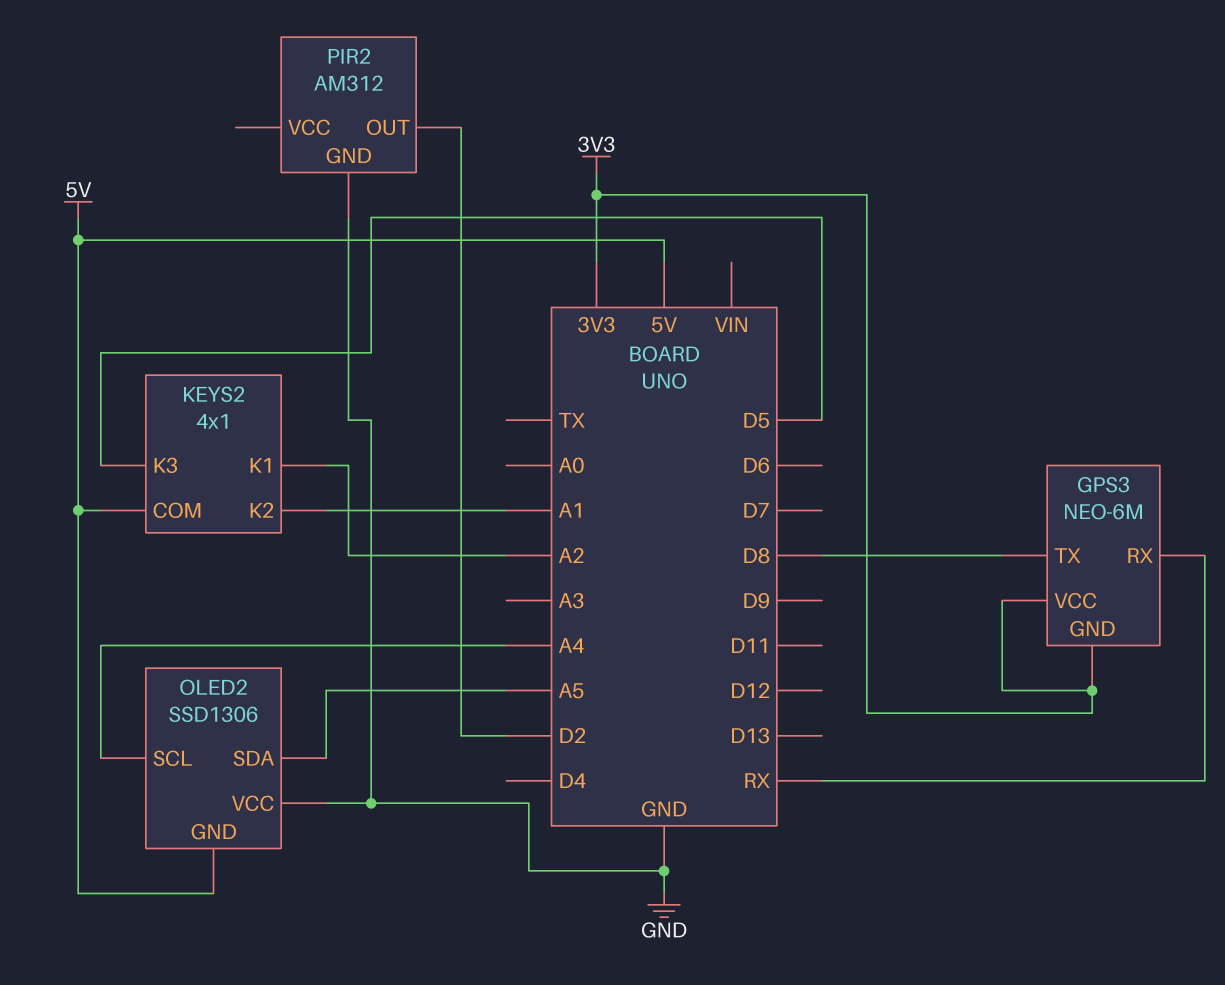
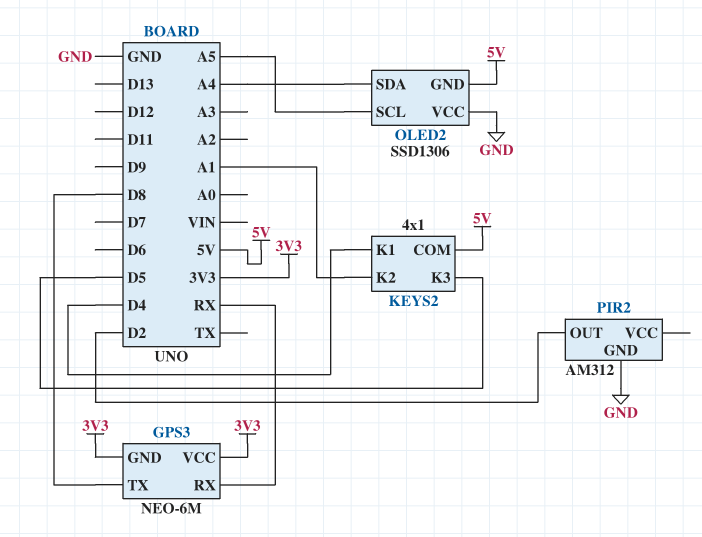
KEYS2 pin K1: A2 -> D4
OLED2 pin SCL: A4 -> A5
OLED2 pin SDA: A5 -> A4

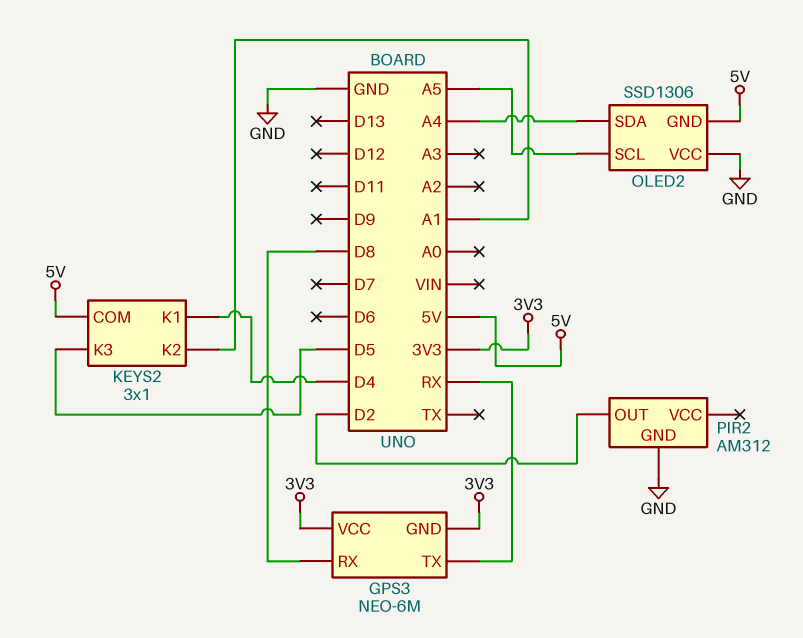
GPS3 pin RX: RX -> D8
GPS3 pin TX: D8 -> RX
KEYS2: 4x1 -> 3x1

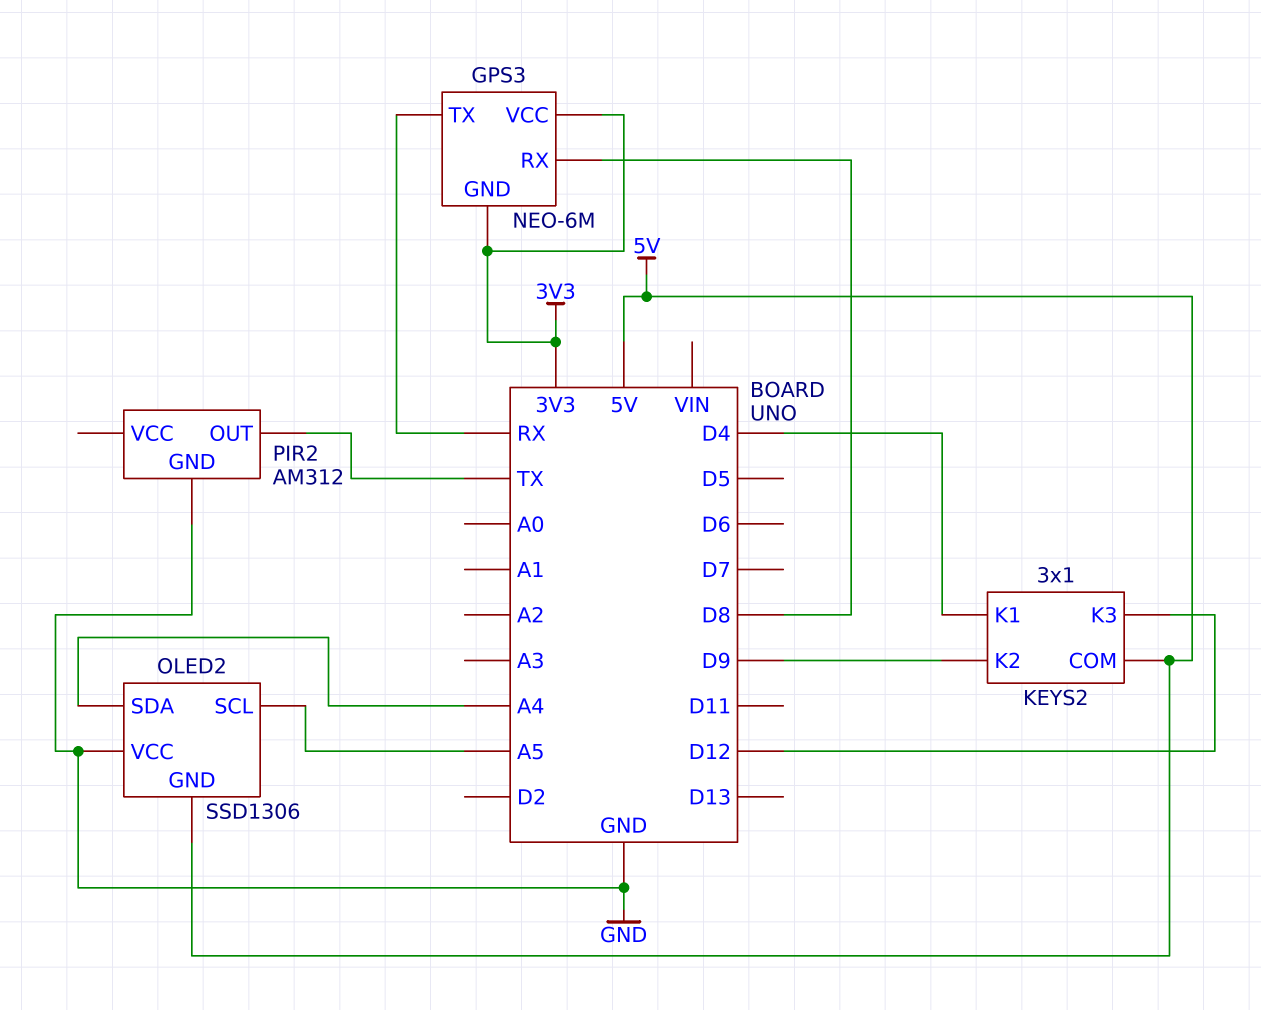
KEYS2 pin K2: A1 -> D9
KEYS2 pin K3: D5 -> D12
PIR2 pin OUT: D2 -> TX

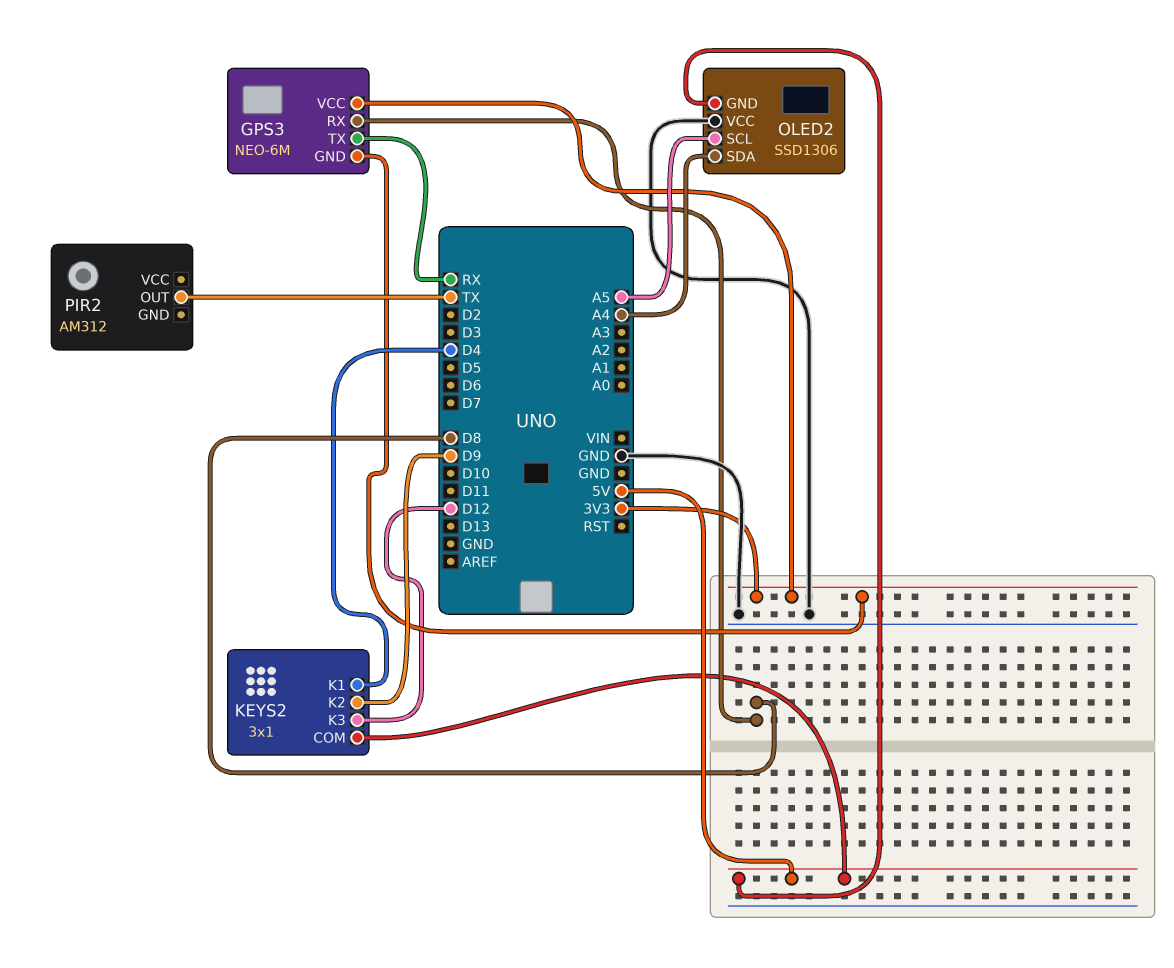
PIR2 pin GND: GND -> none

